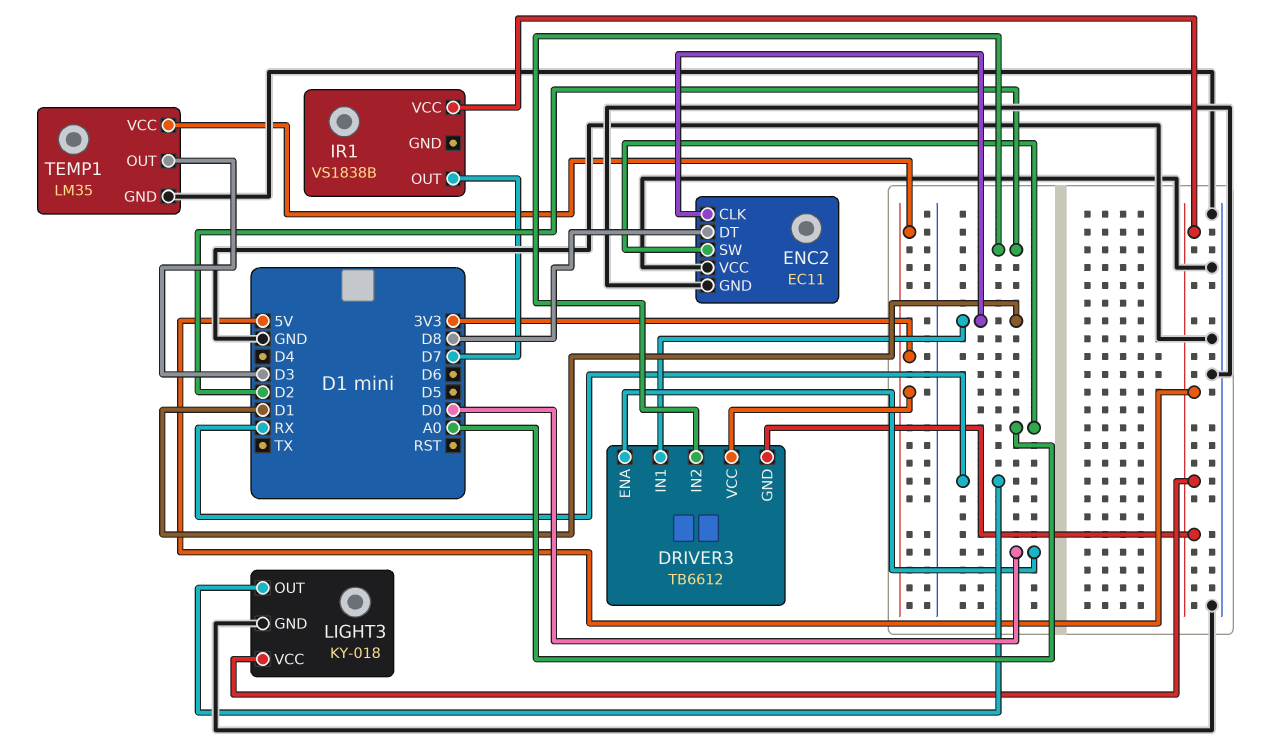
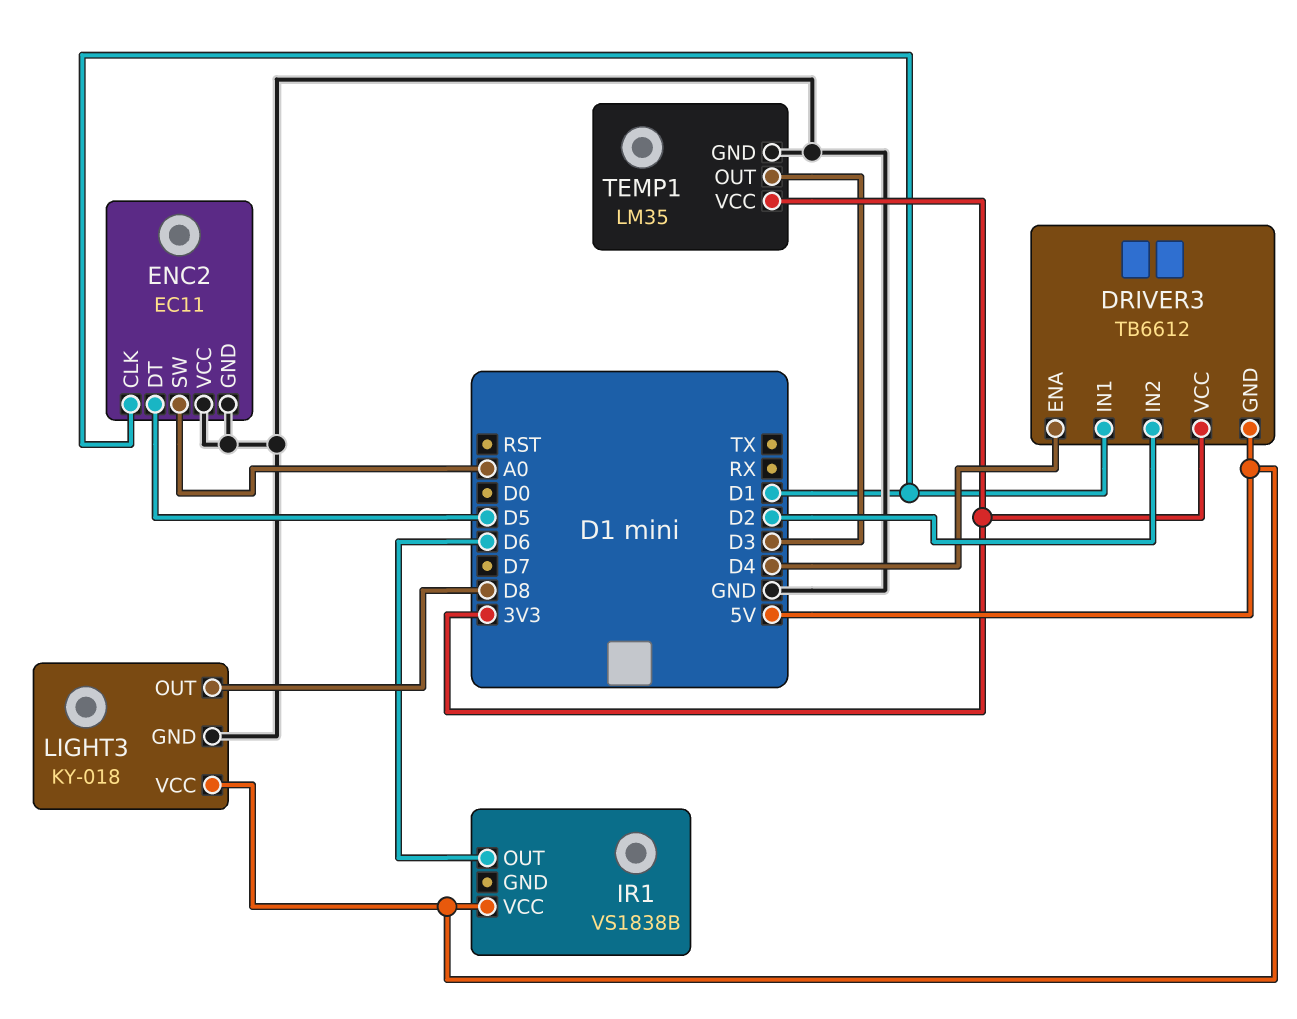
DRIVER3 pin ENA: D0 -> D4
ENC2 pin DT: D8 -> D5
IR1 pin OUT: D7 -> D6
LIGHT3 pin OUT: RX -> D8

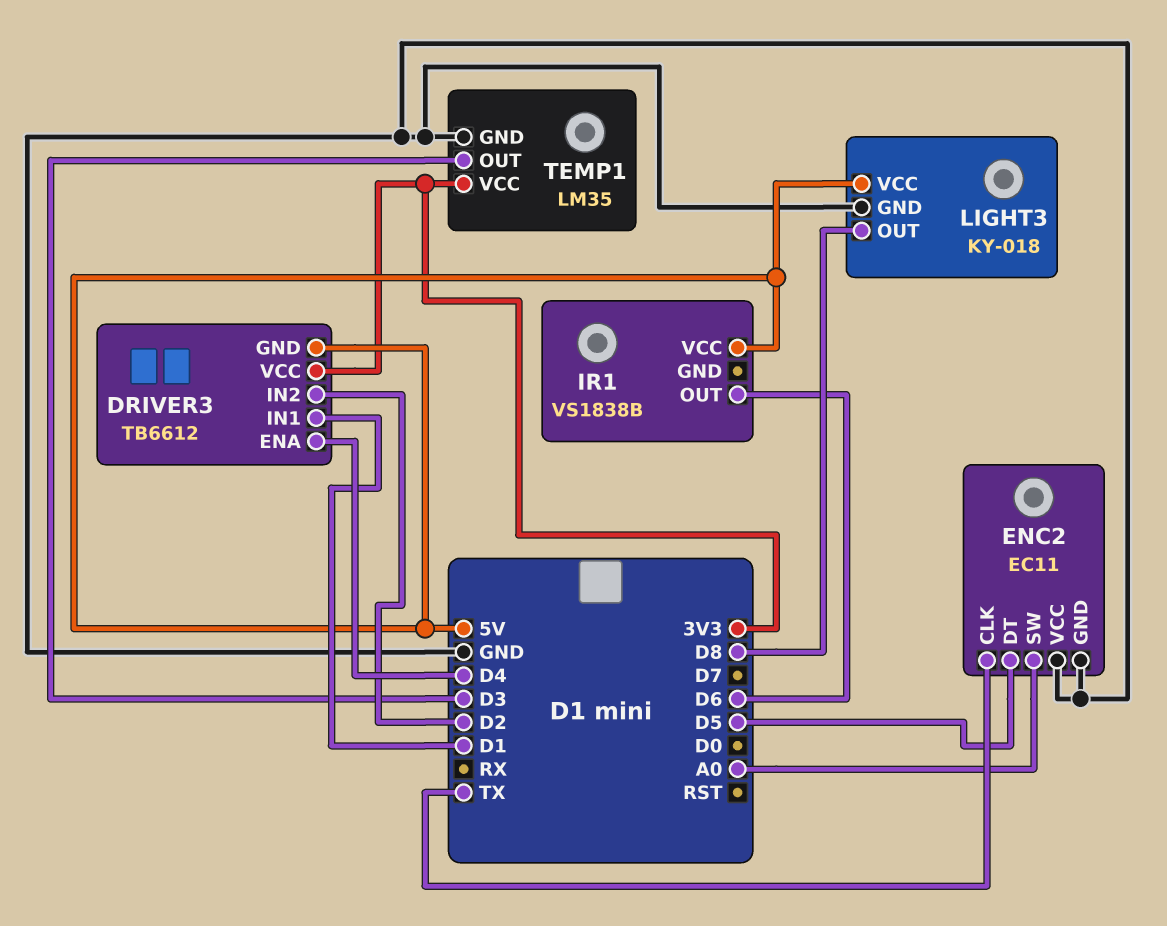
ENC2 pin CLK: D1 -> TX

